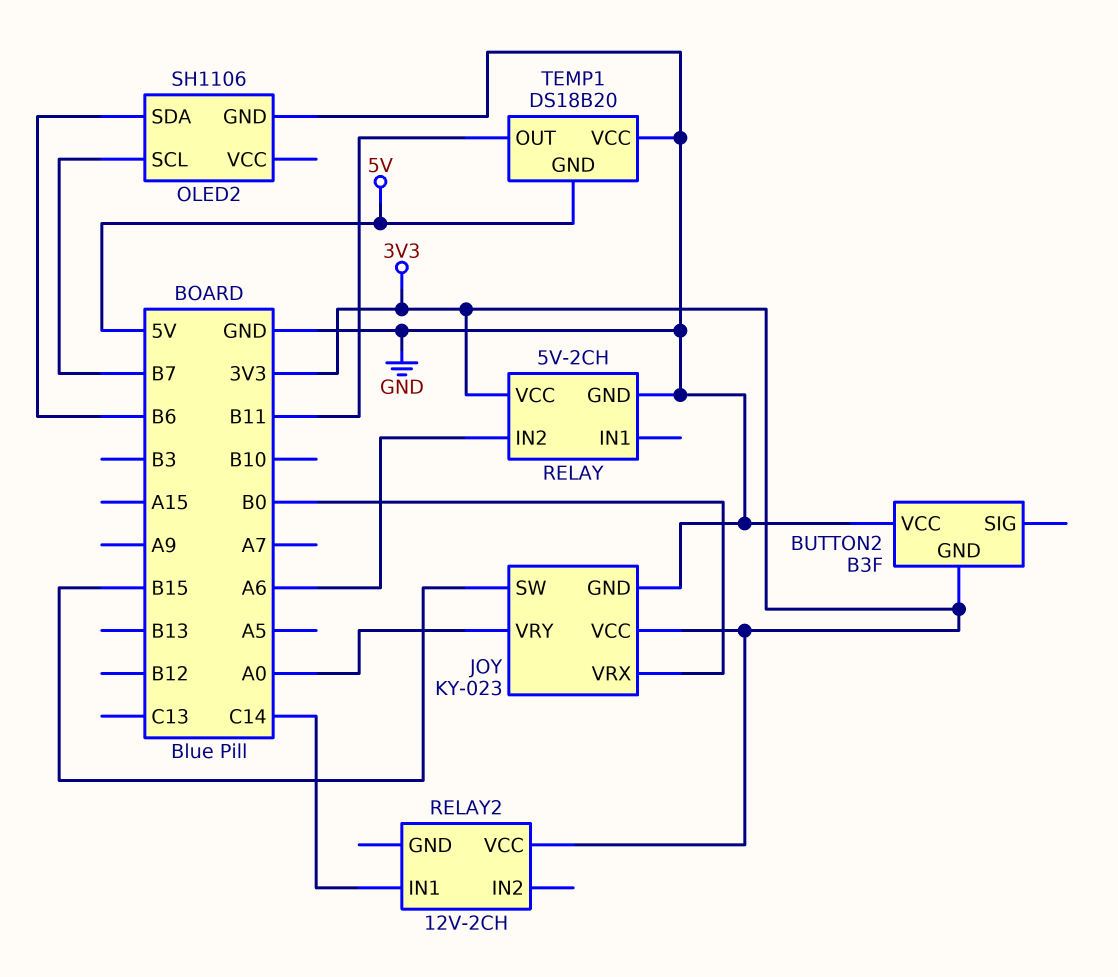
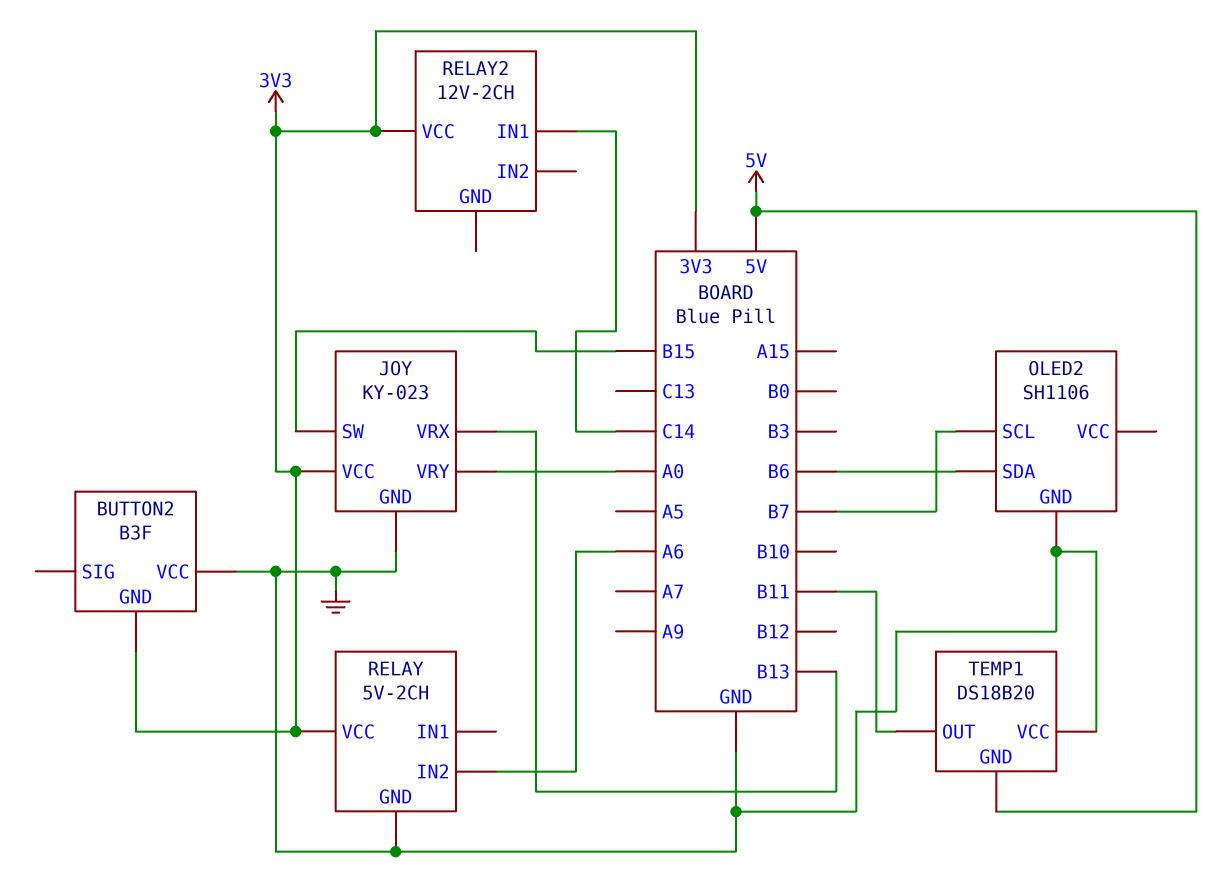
JOY pin VRX: B0 -> B13

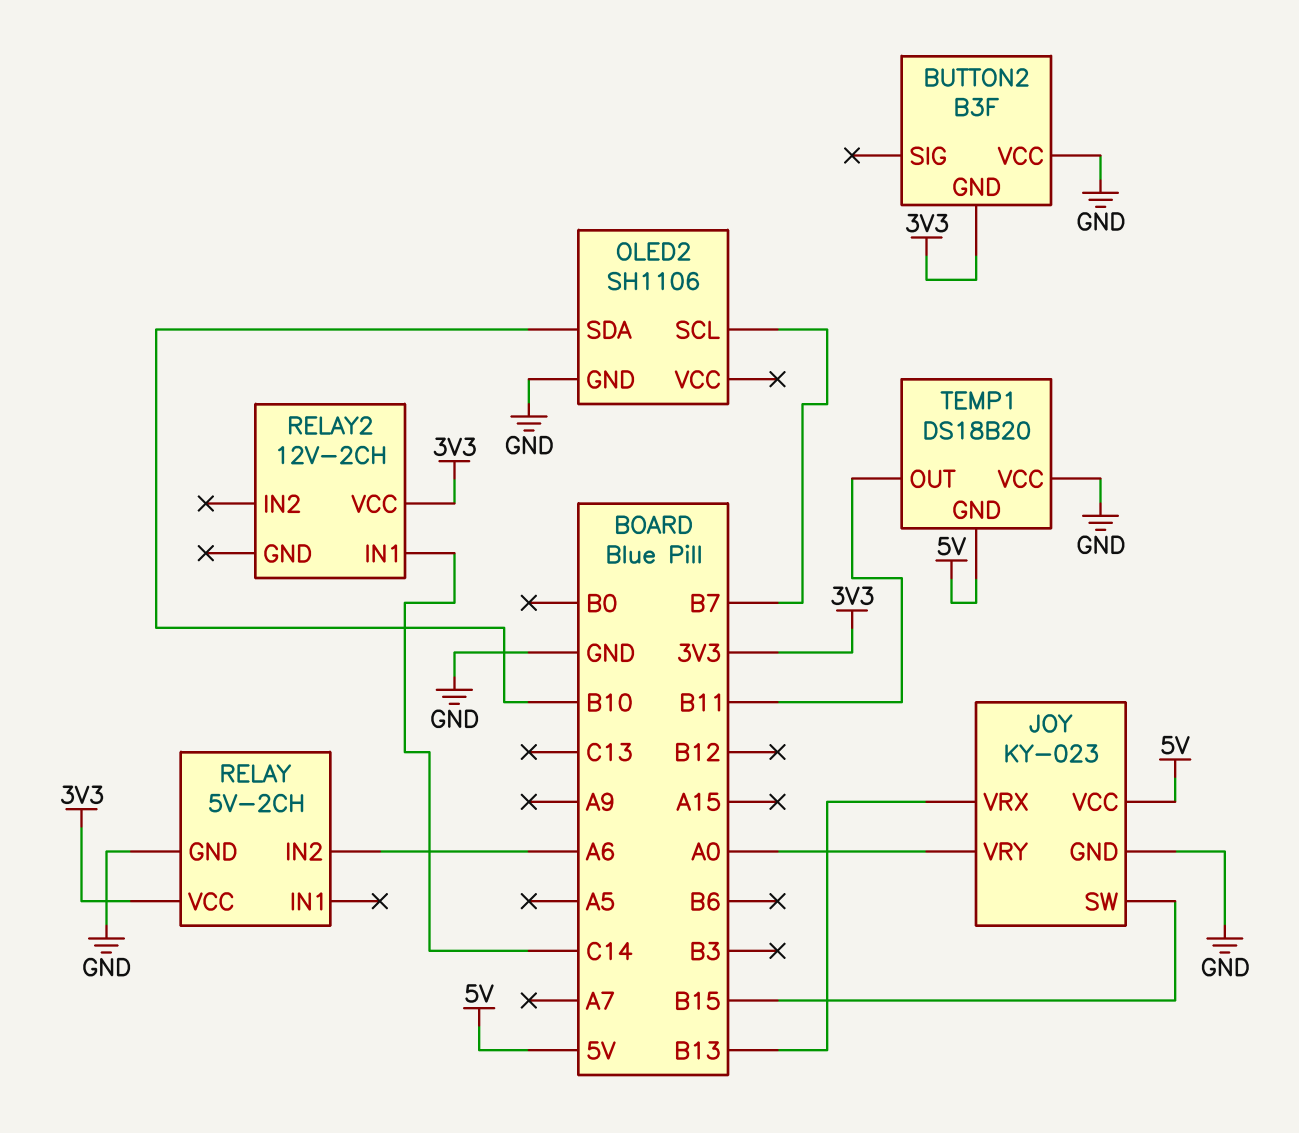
JOY pin VCC: 3V3 -> 5V
OLED2 pin SDA: B6 -> B10

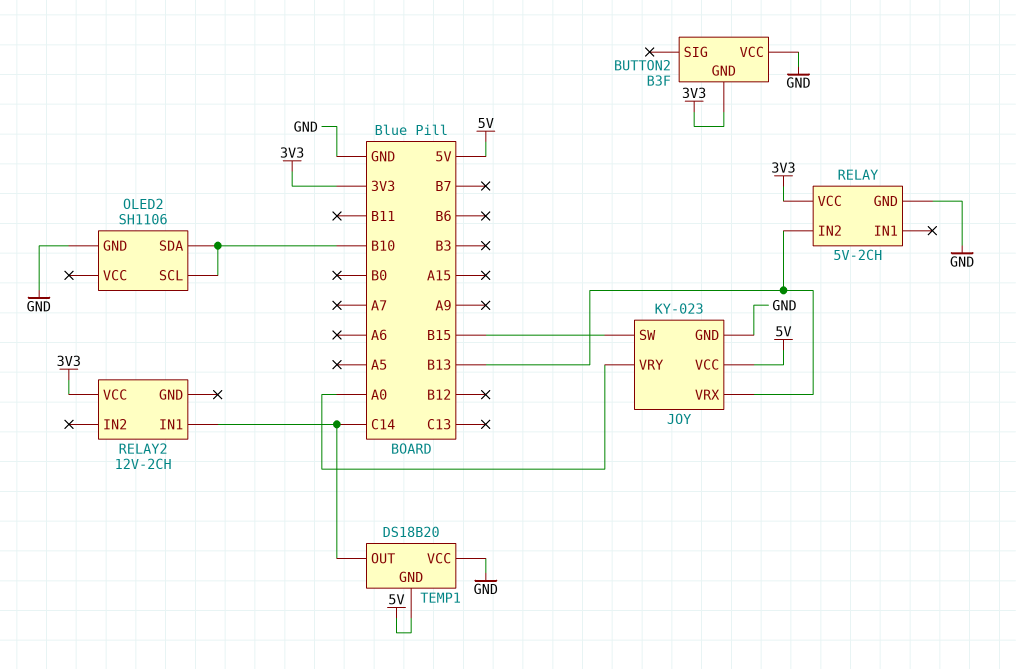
OLED2 pin SCL: B7 -> B10
RELAY pin IN2: A6 -> B13
TEMP1 pin OUT: B11 -> C14

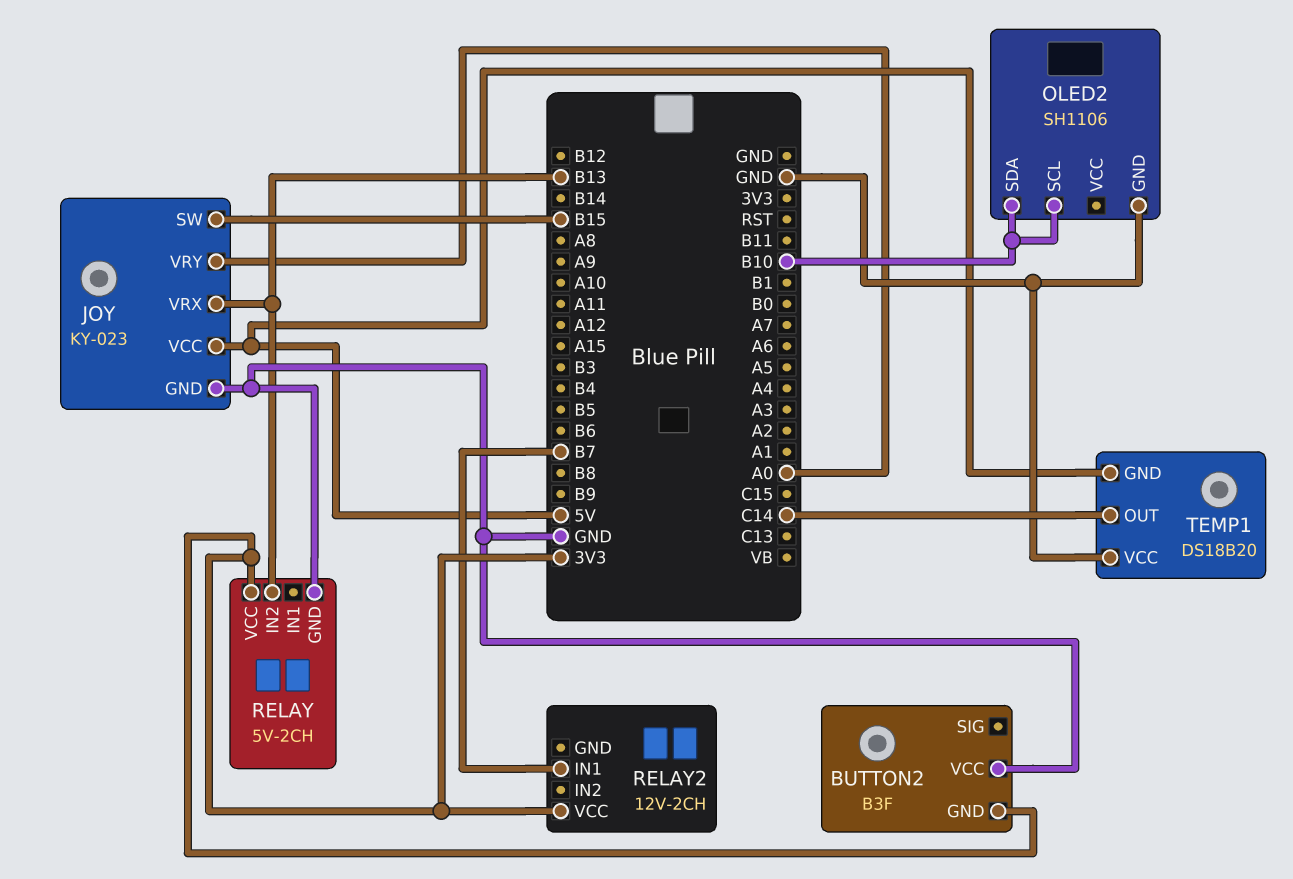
RELAY2 pin IN1: C14 -> B7

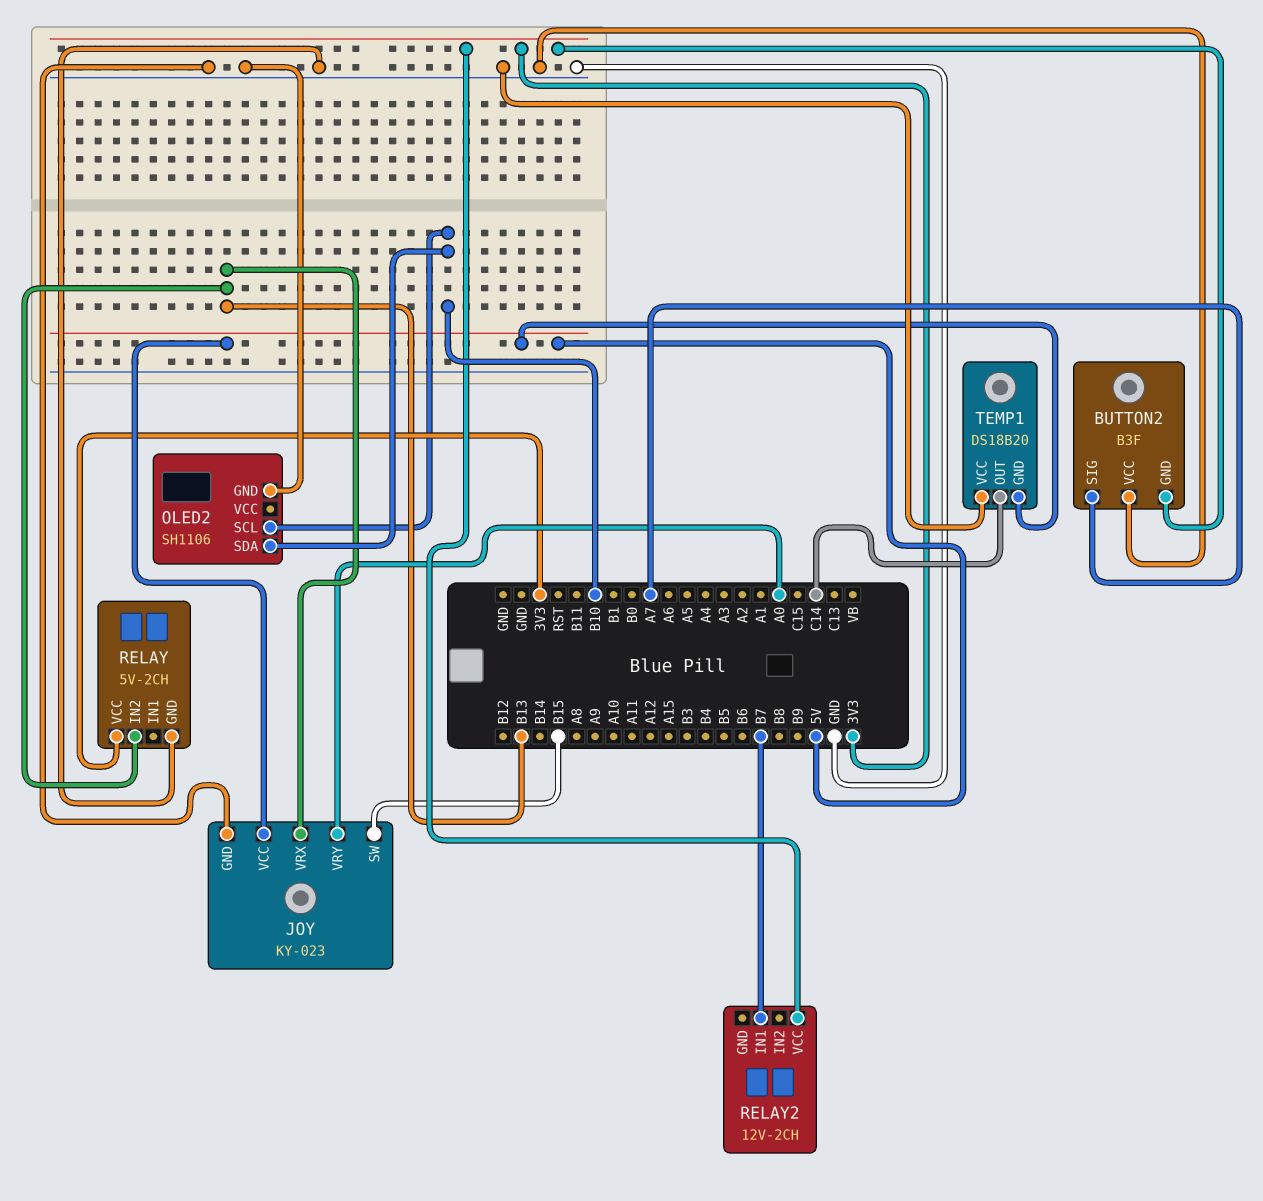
BUTTON2 pin SIG: none -> A7

